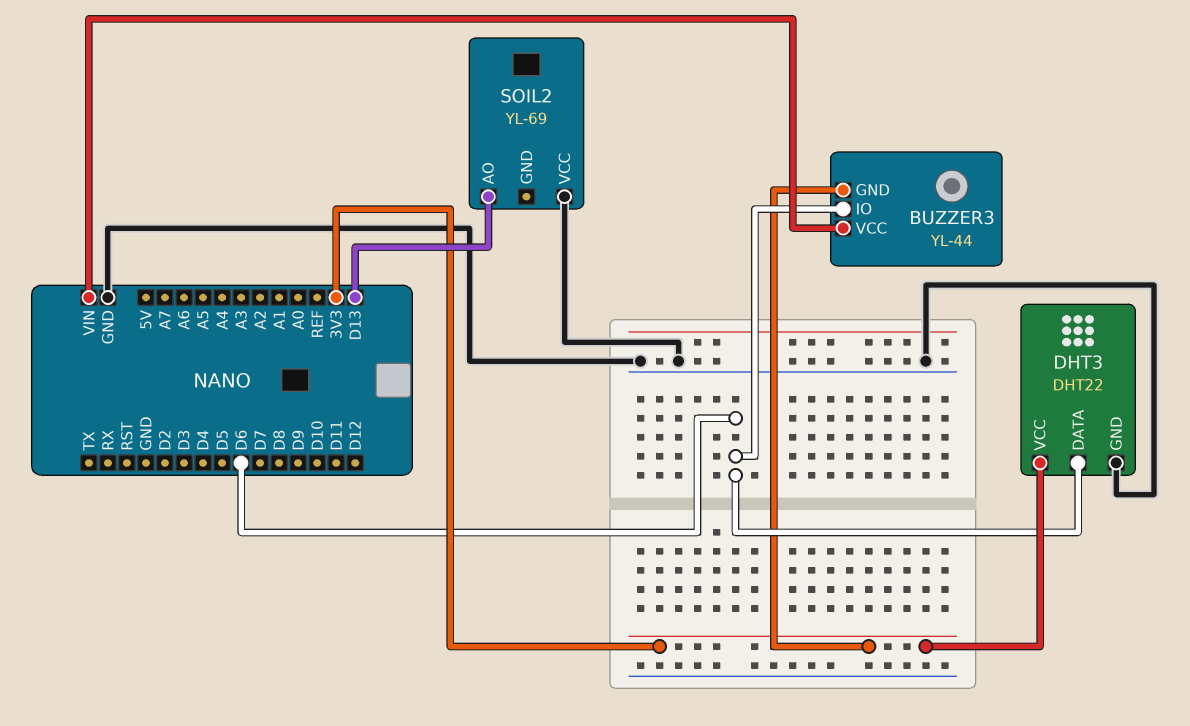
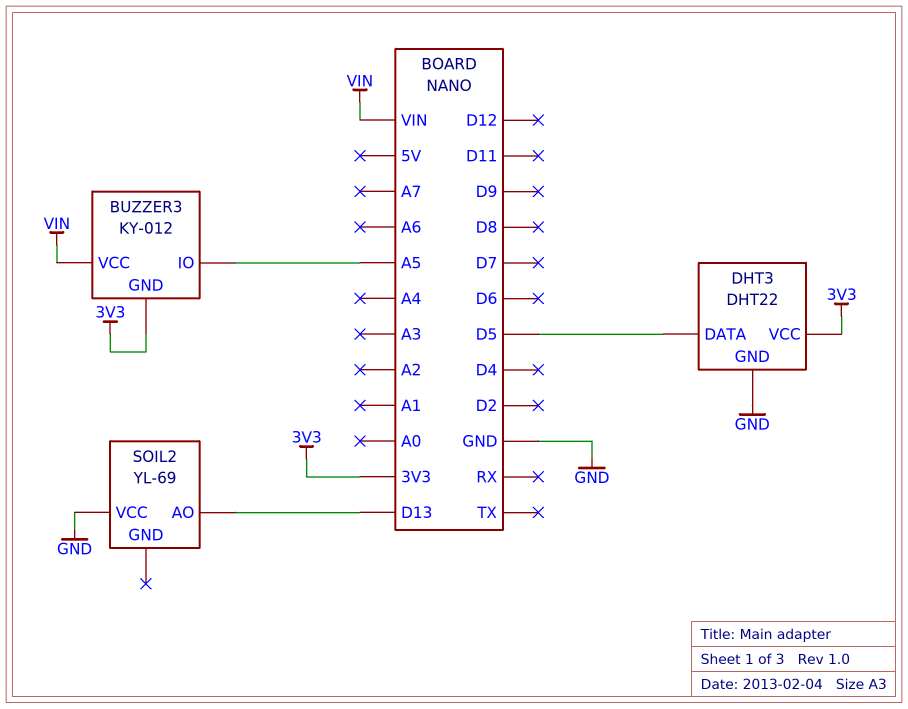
BUZZER3: YL-44 -> KY-012
BUZZER3 pin IO: D6 -> A5
DHT3 pin DATA: D6 -> D5

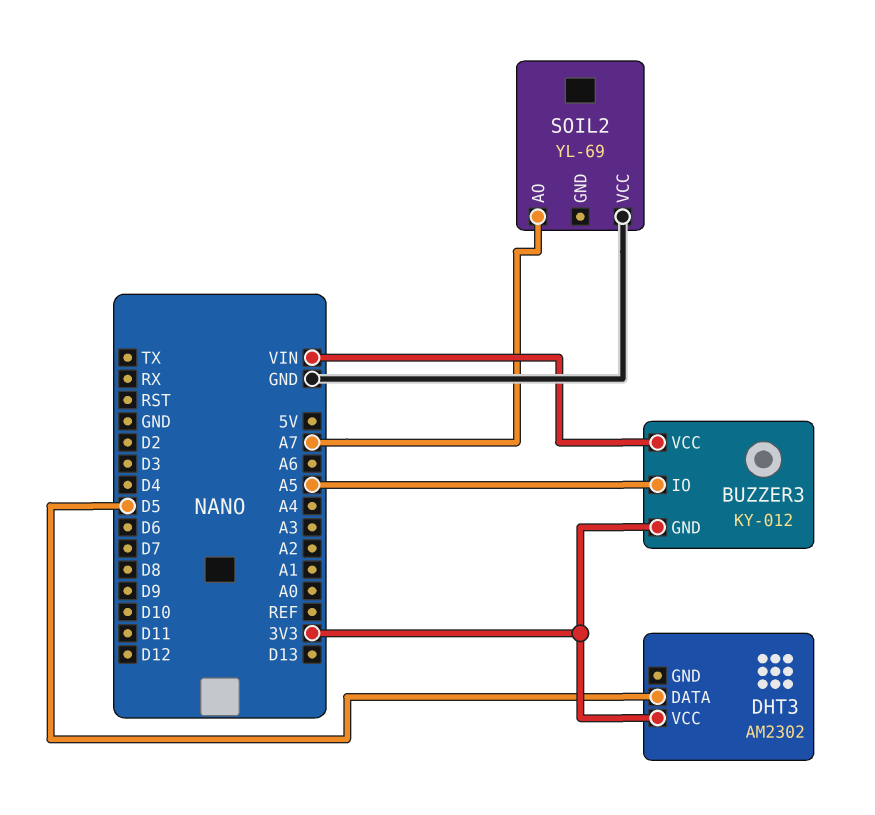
DHT3: DHT22 -> AM2302
DHT3 pin GND: GND -> none
SOIL2 pin AO: D13 -> A7

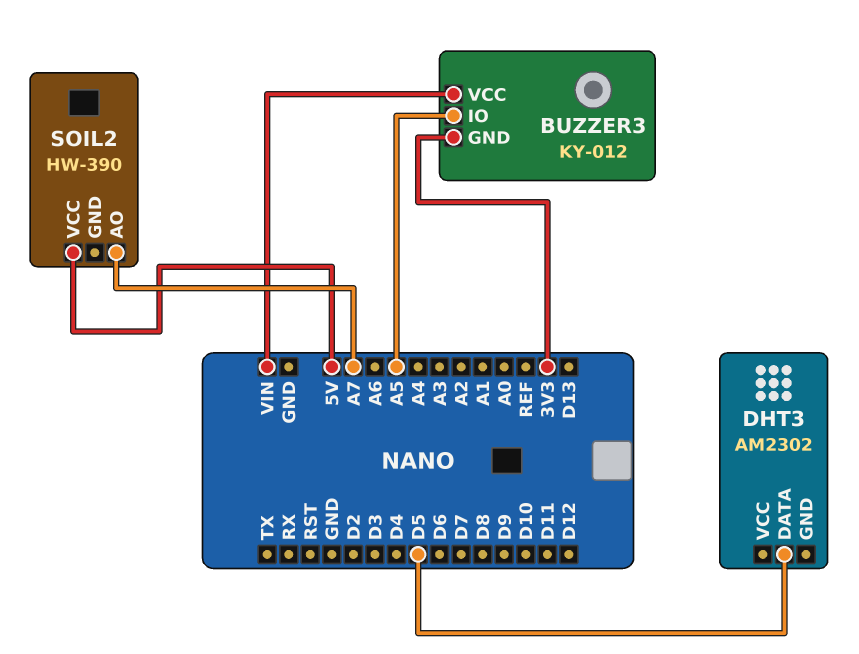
DHT3 pin VCC: 3V3 -> none
SOIL2: YL-69 -> HW-390
SOIL2 pin VCC: GND -> 5V

